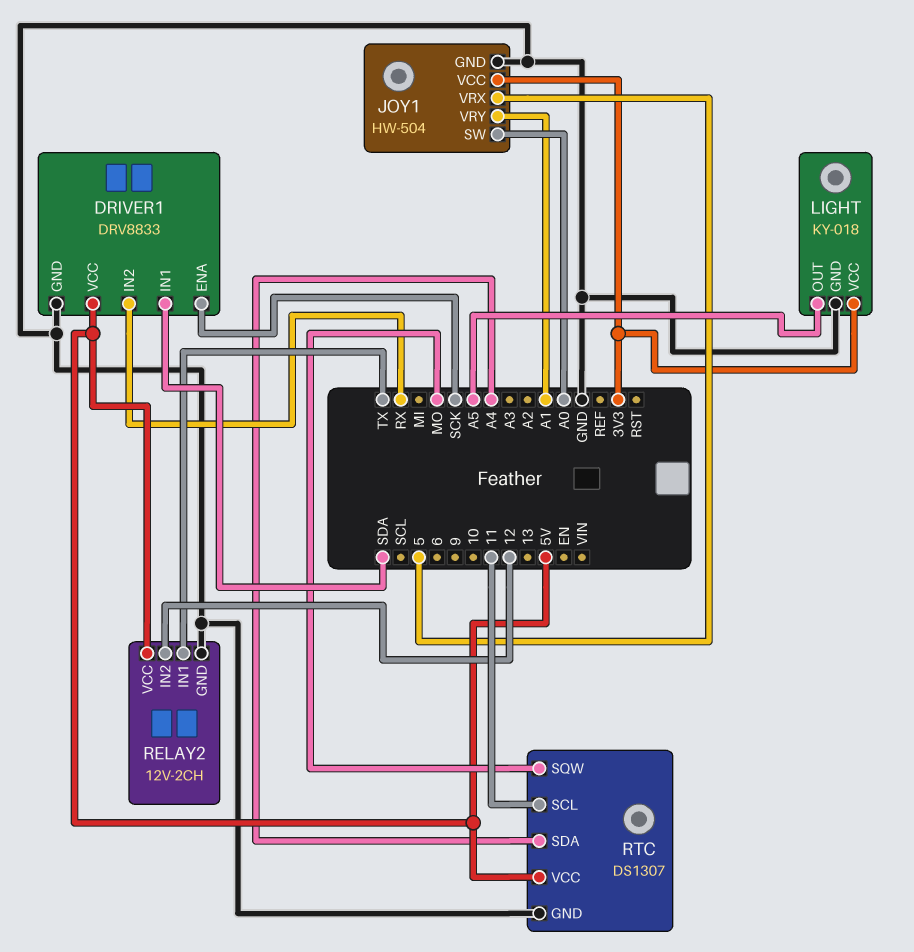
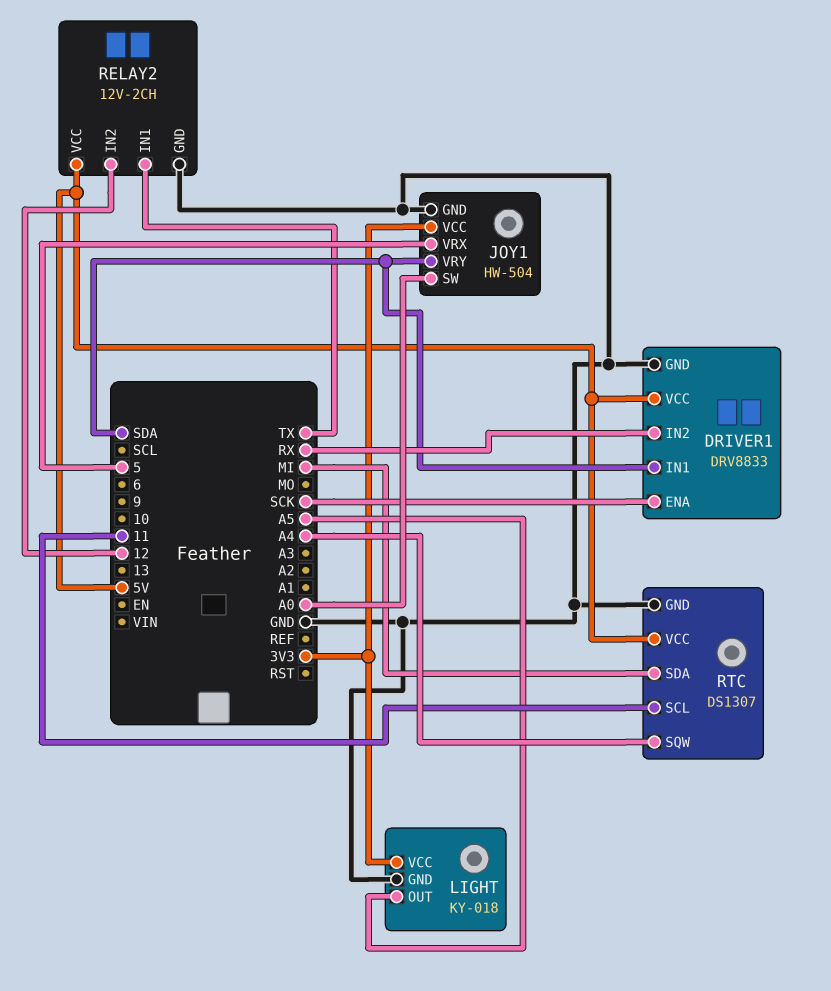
JOY1 pin VRY: A1 -> SDA
RTC pin SDA: A4 -> MI
RTC pin SQW: MO -> A4

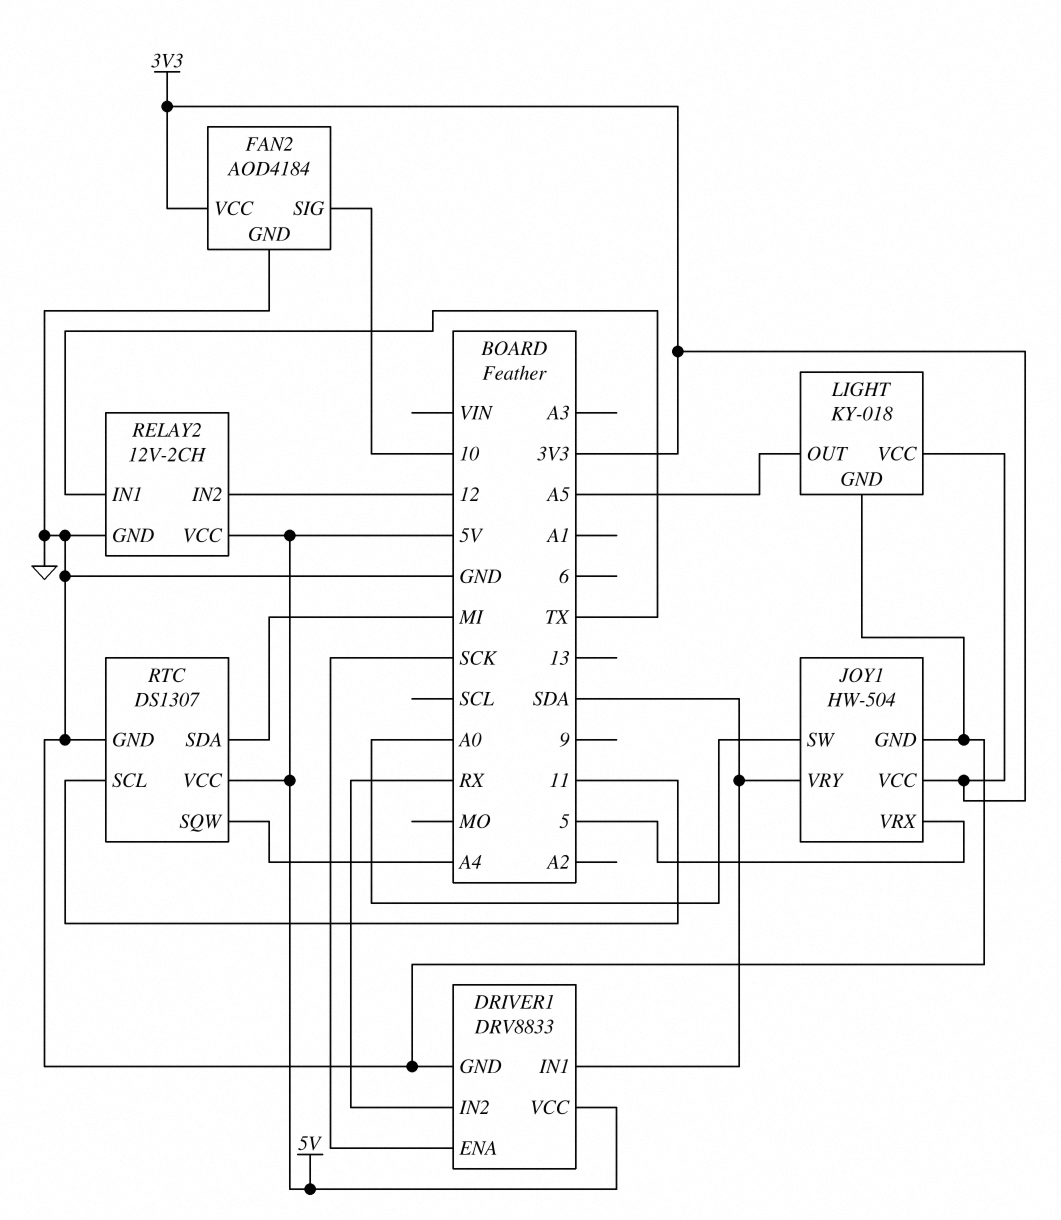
FAN2: none -> AOD4184
FAN2 pin GND: none -> GND
FAN2 pin SIG: none -> 10
FAN2 pin VCC: none -> 3V3

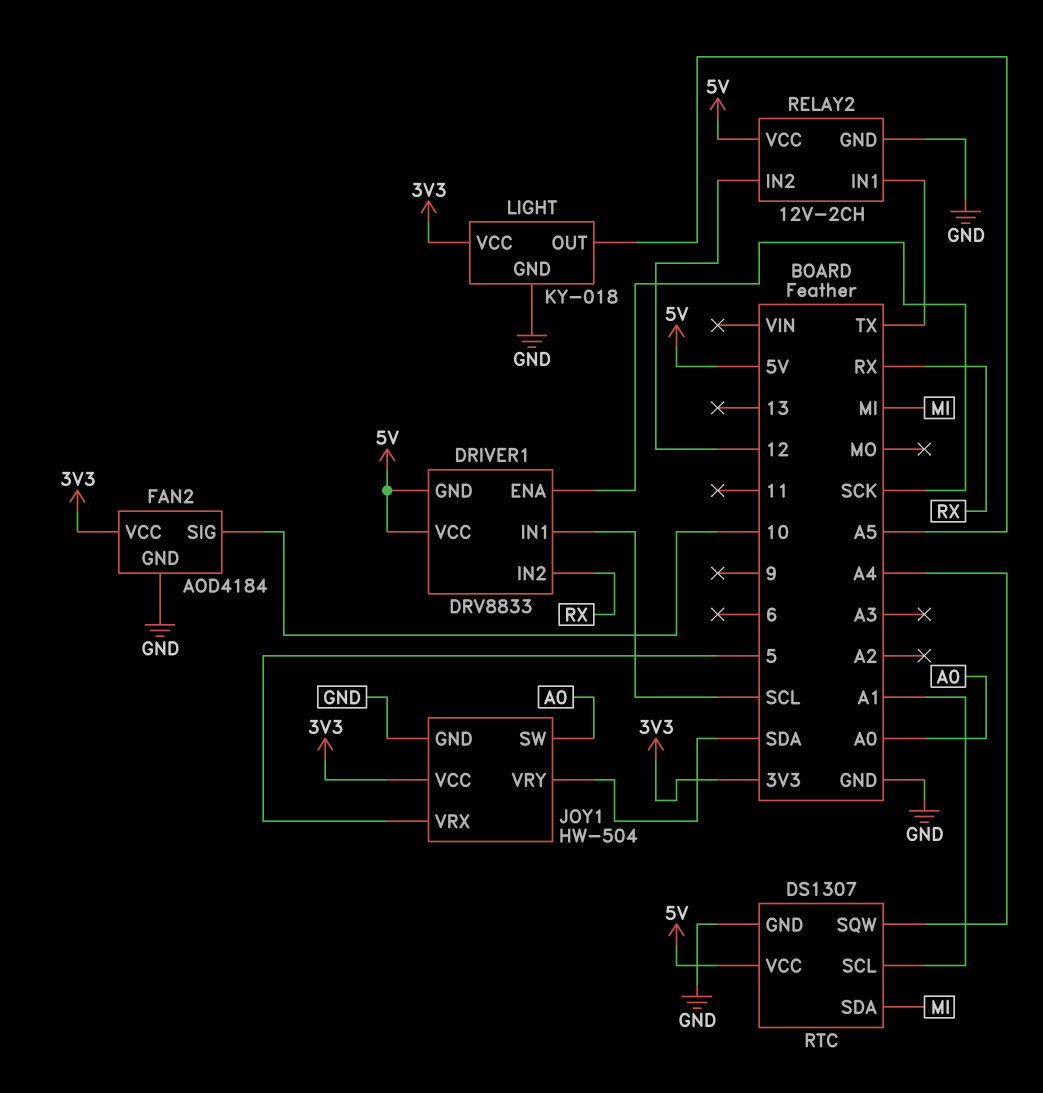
DRIVER1 pin GND: GND -> 5V
DRIVER1 pin IN1: SDA -> SCL
RTC pin SCL: 11 -> A1

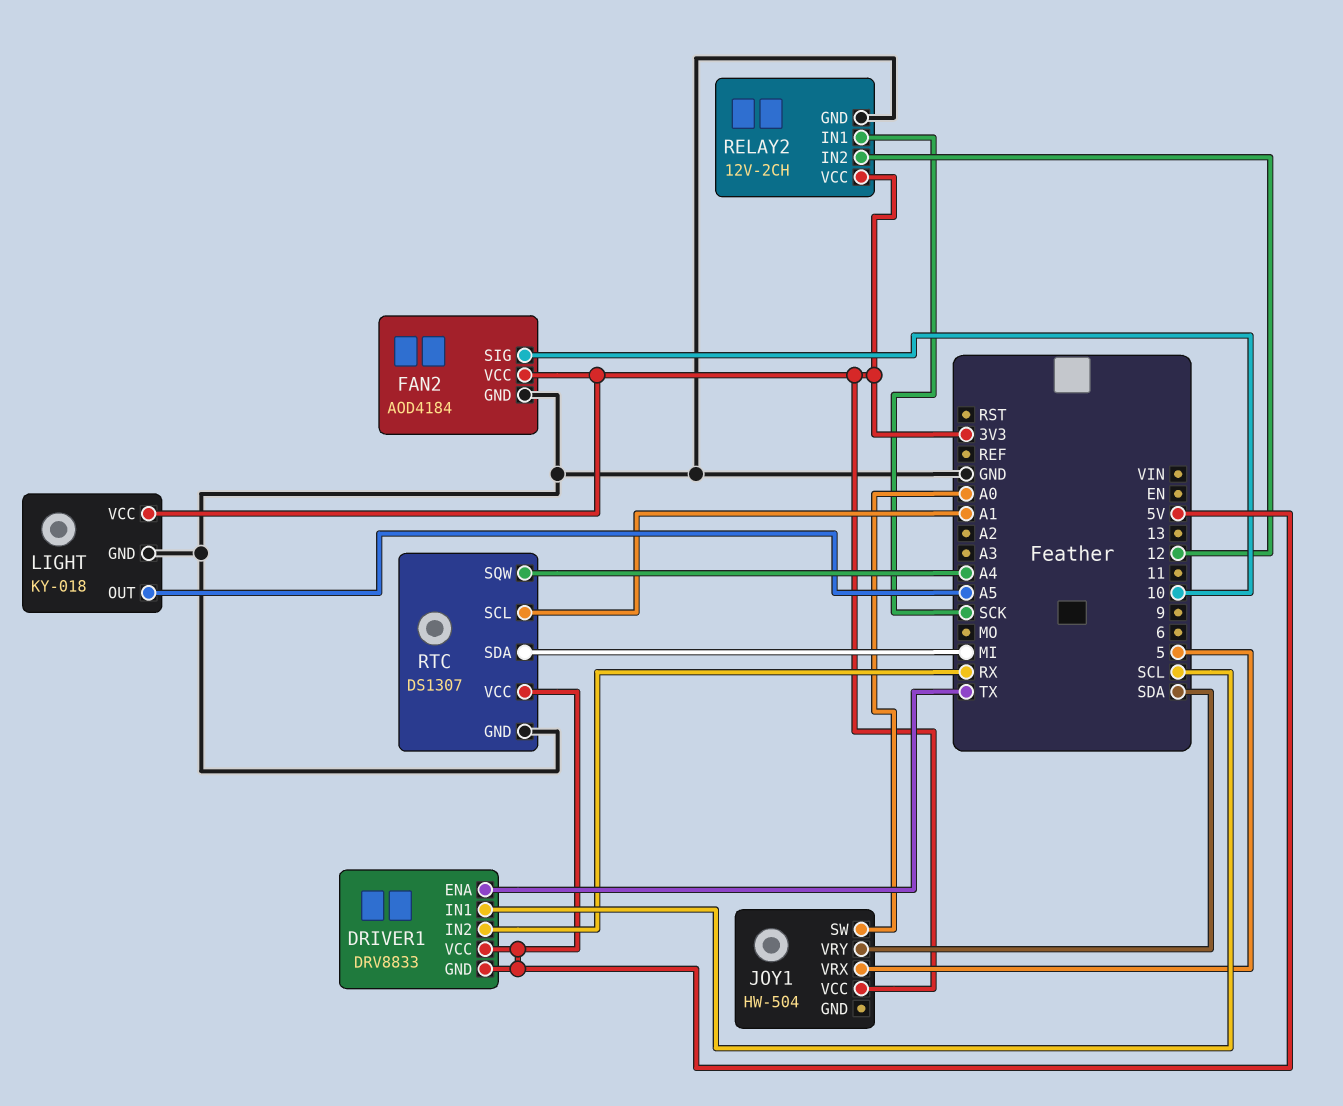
DRIVER1 pin ENA: SCK -> TX
JOY1 pin GND: GND -> none
RELAY2 pin IN1: TX -> SCK
RELAY2 pin VCC: 5V -> 3V3

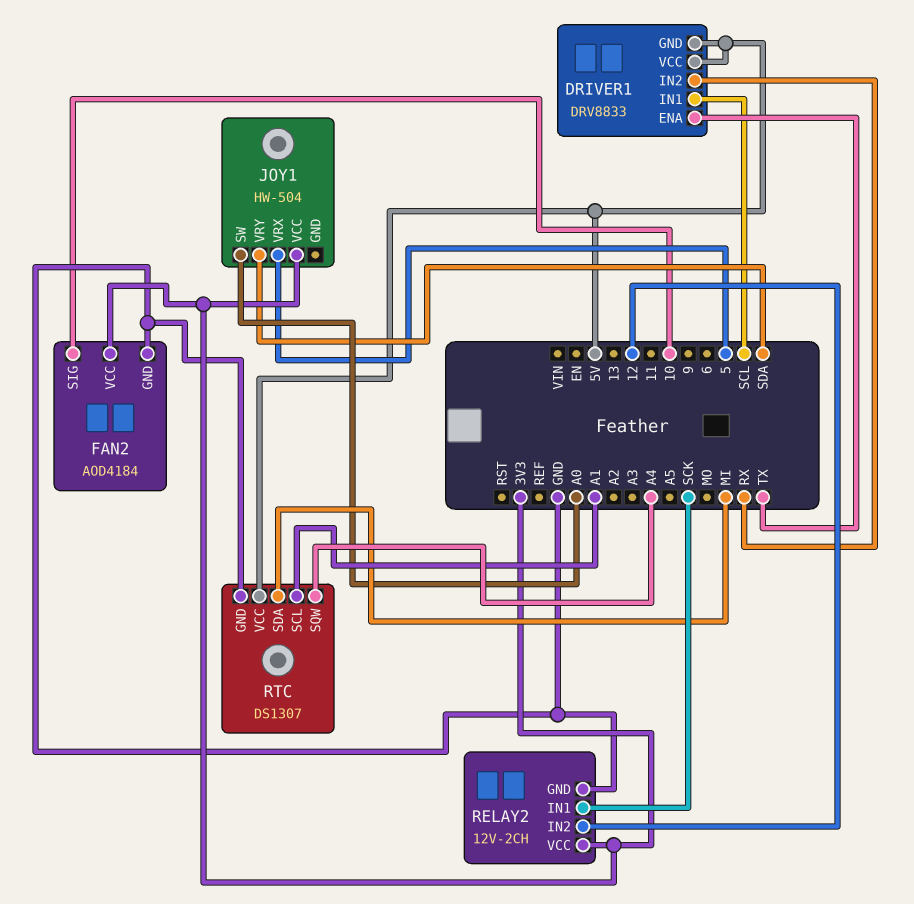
LIGHT: KY-018 -> none
LIGHT pin GND: GND -> none
LIGHT pin OUT: A5 -> none
LIGHT pin VCC: 3V3 -> none

